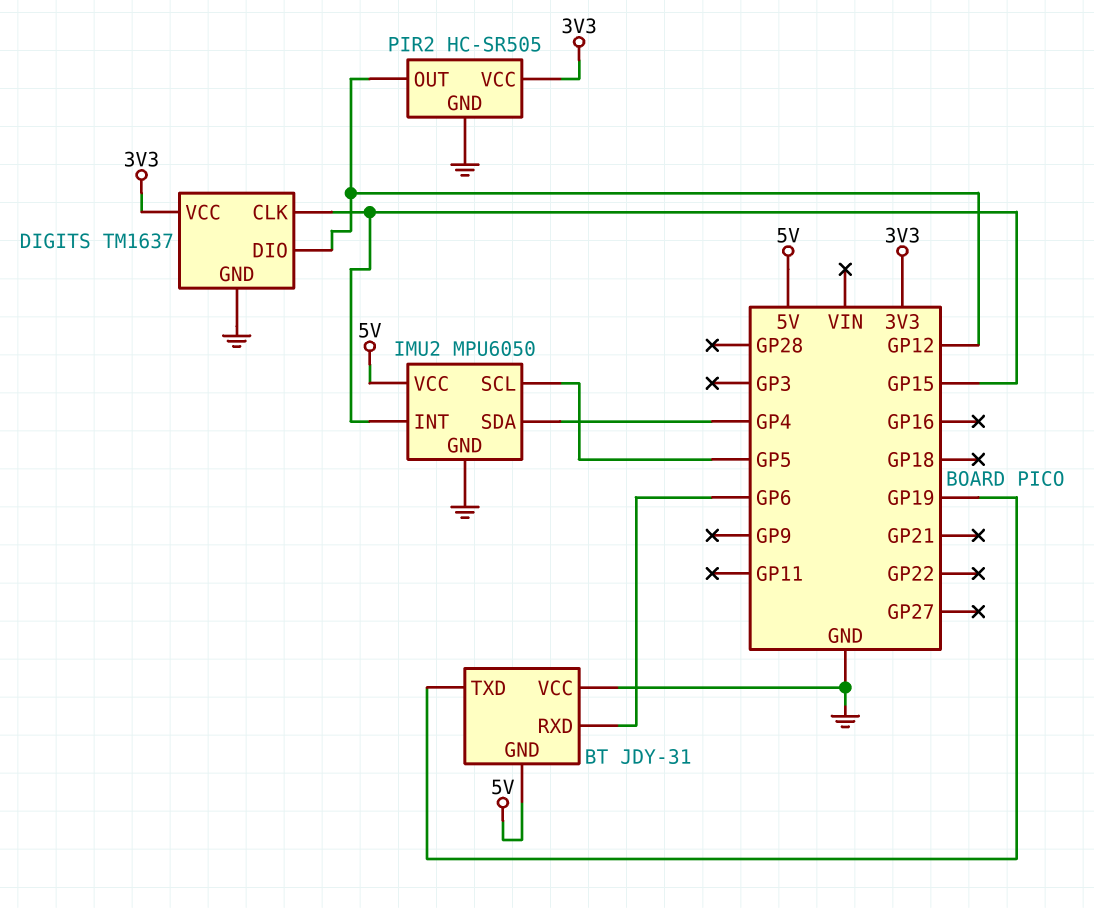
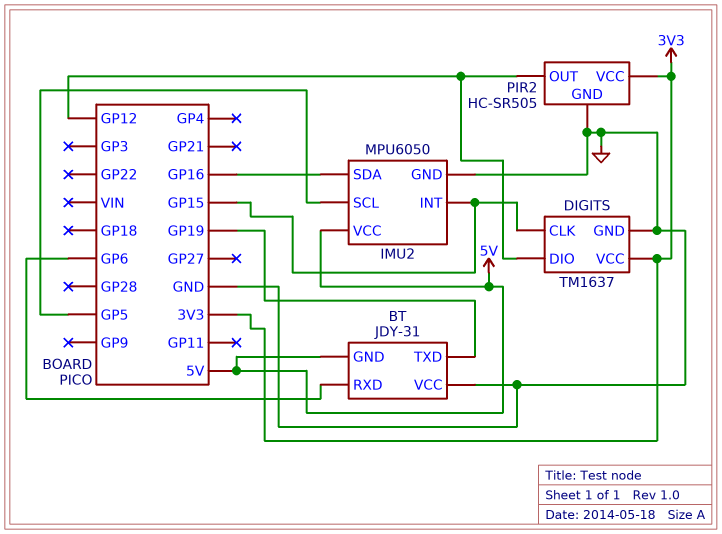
IMU2 pin SDA: GP4 -> GP16

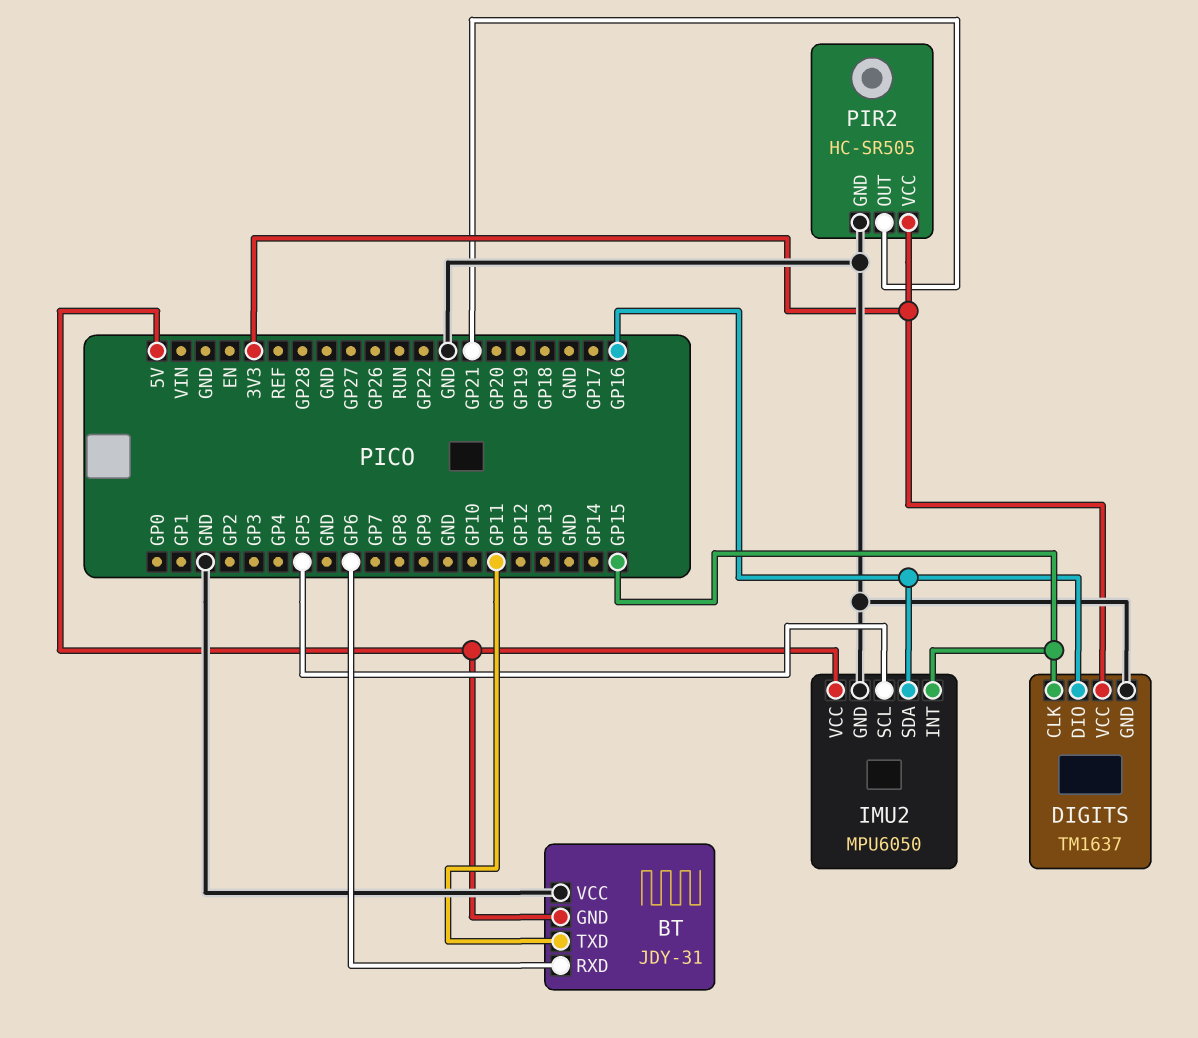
BT pin TXD: GP19 -> GP11
DIGITS pin DIO: GP12 -> GP16
PIR2 pin OUT: GP12 -> GP21

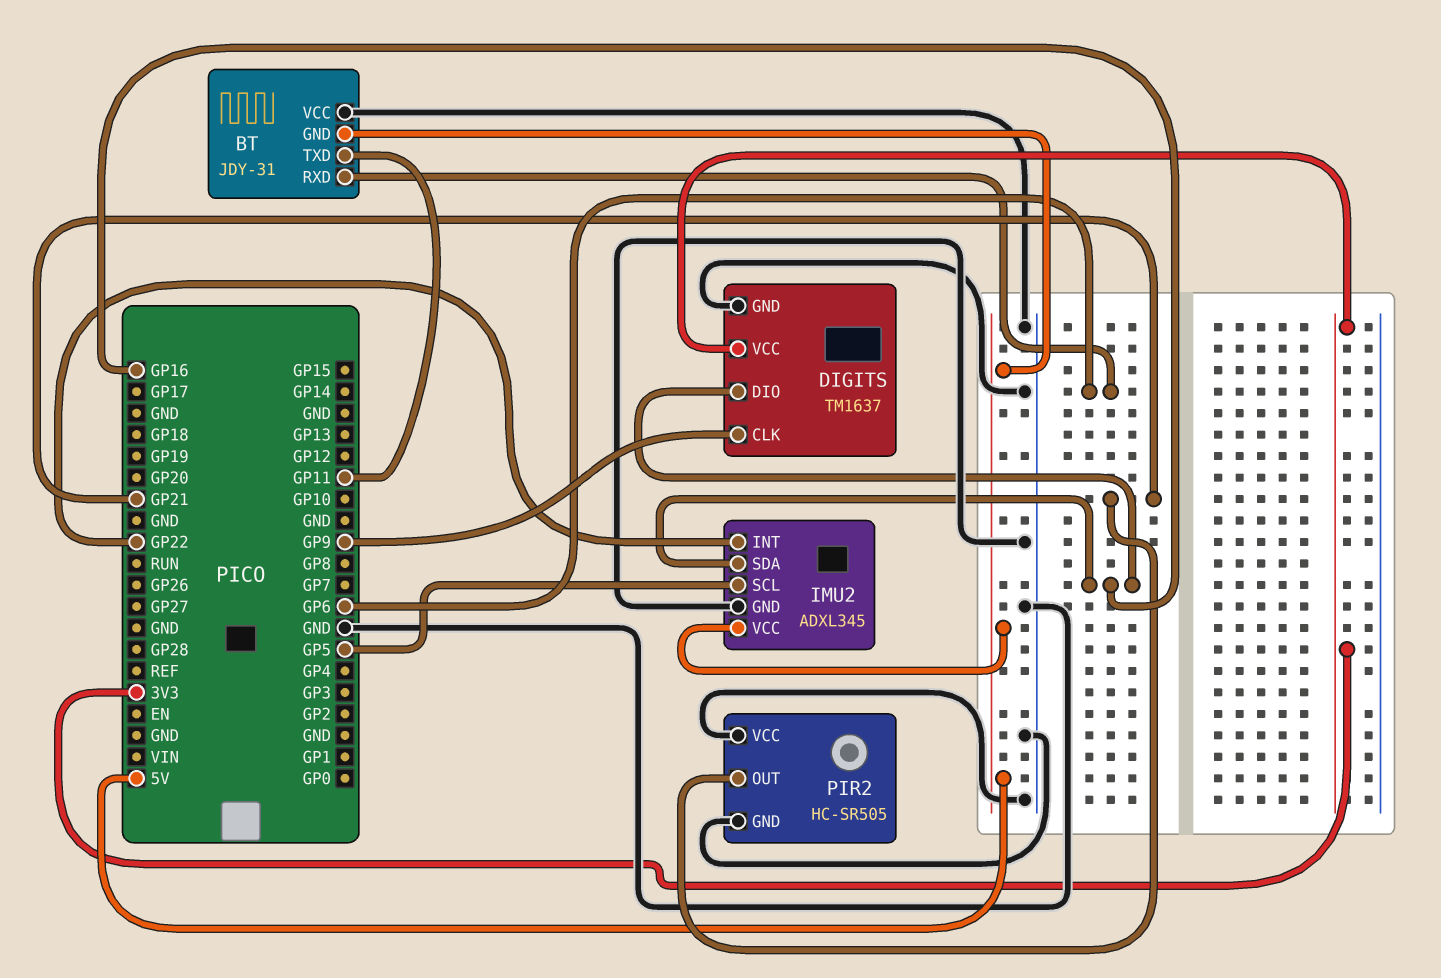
DIGITS pin CLK: GP15 -> GP9
IMU2: MPU6050 -> ADXL345
IMU2 pin INT: GP15 -> GP22
PIR2 pin VCC: 3V3 -> GND

